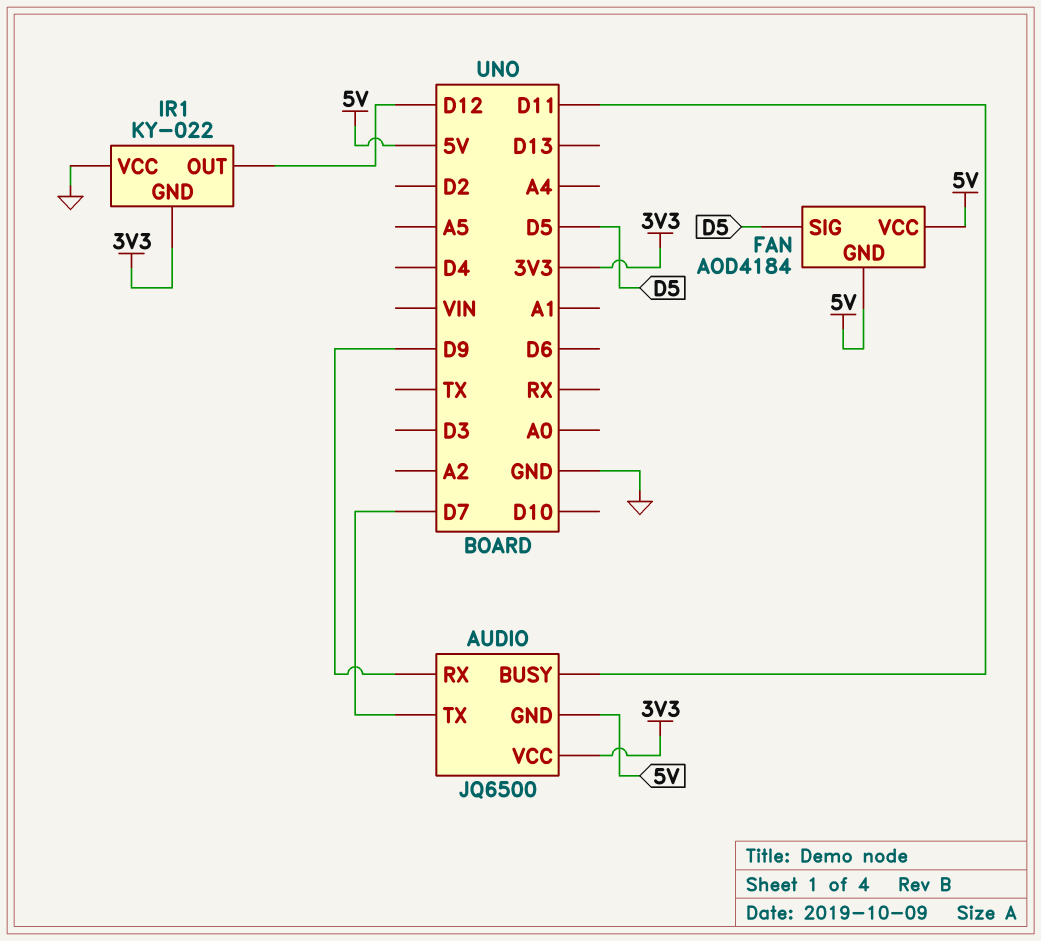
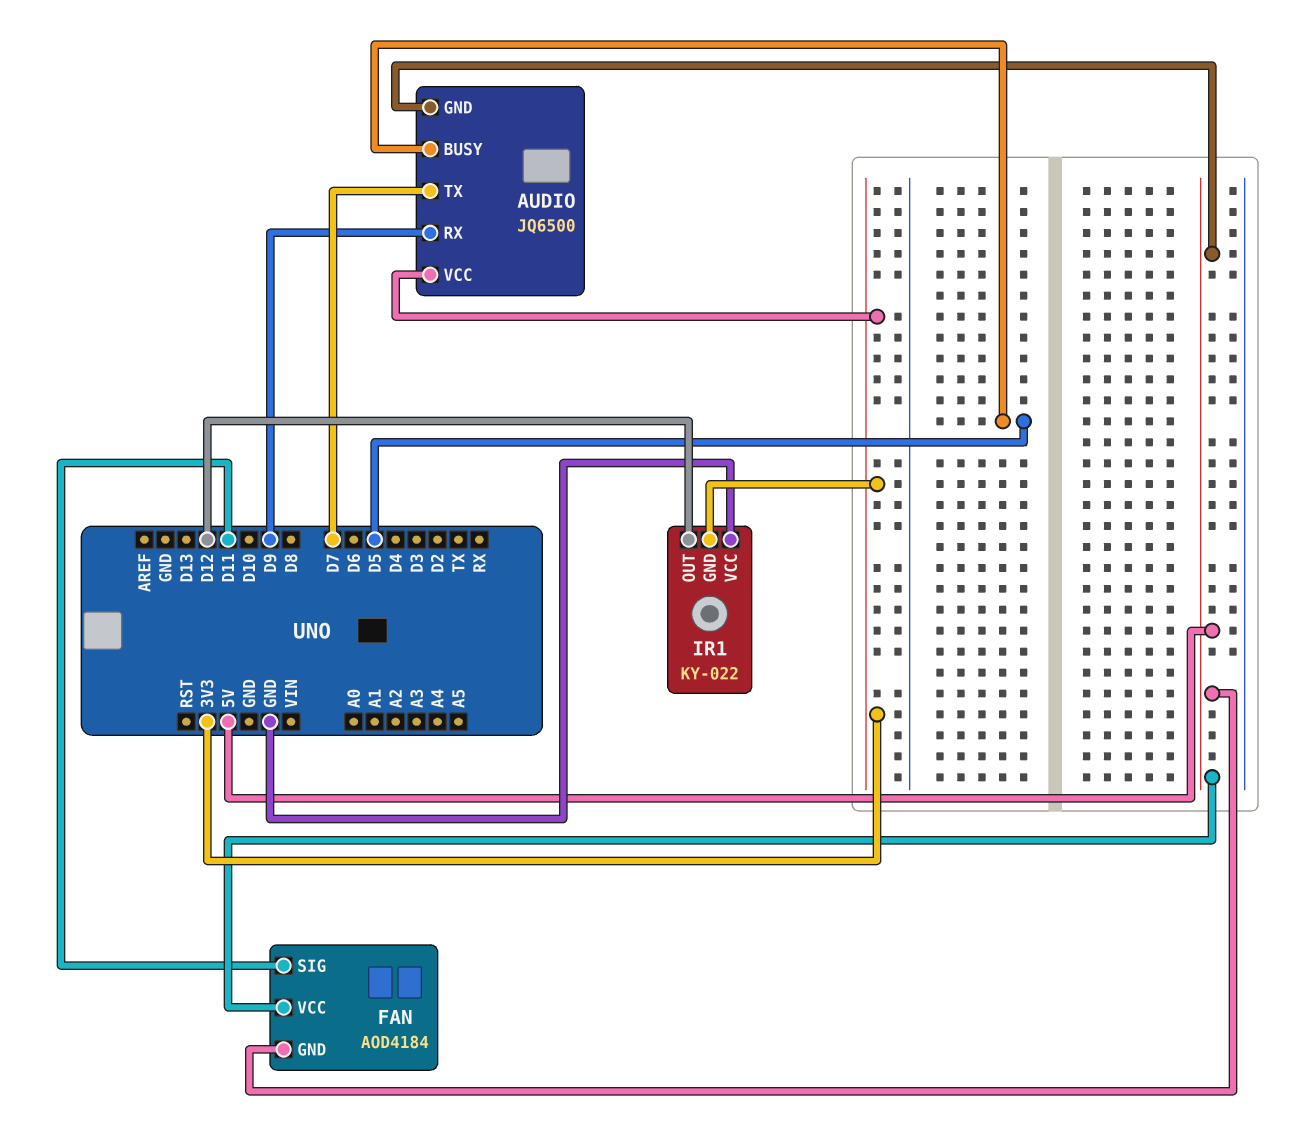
AUDIO pin BUSY: D11 -> D5
FAN pin SIG: D5 -> D11

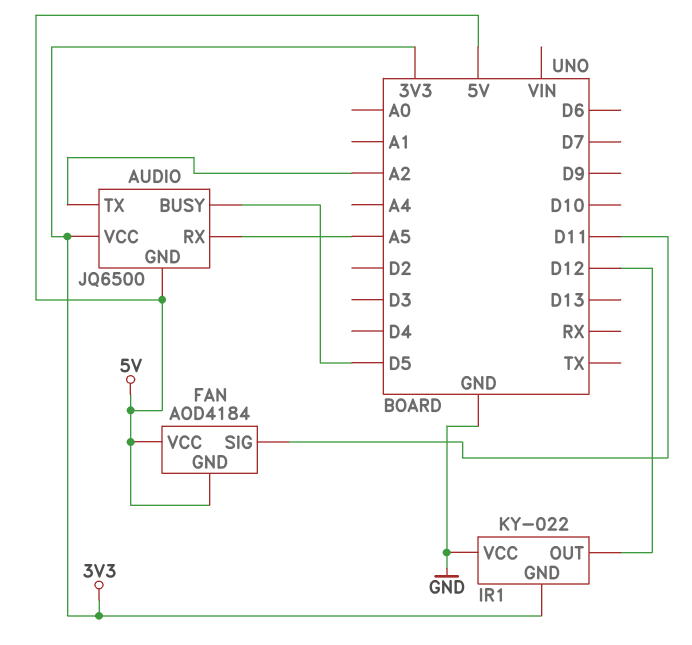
AUDIO pin RX: D9 -> A5
AUDIO pin TX: D7 -> A2

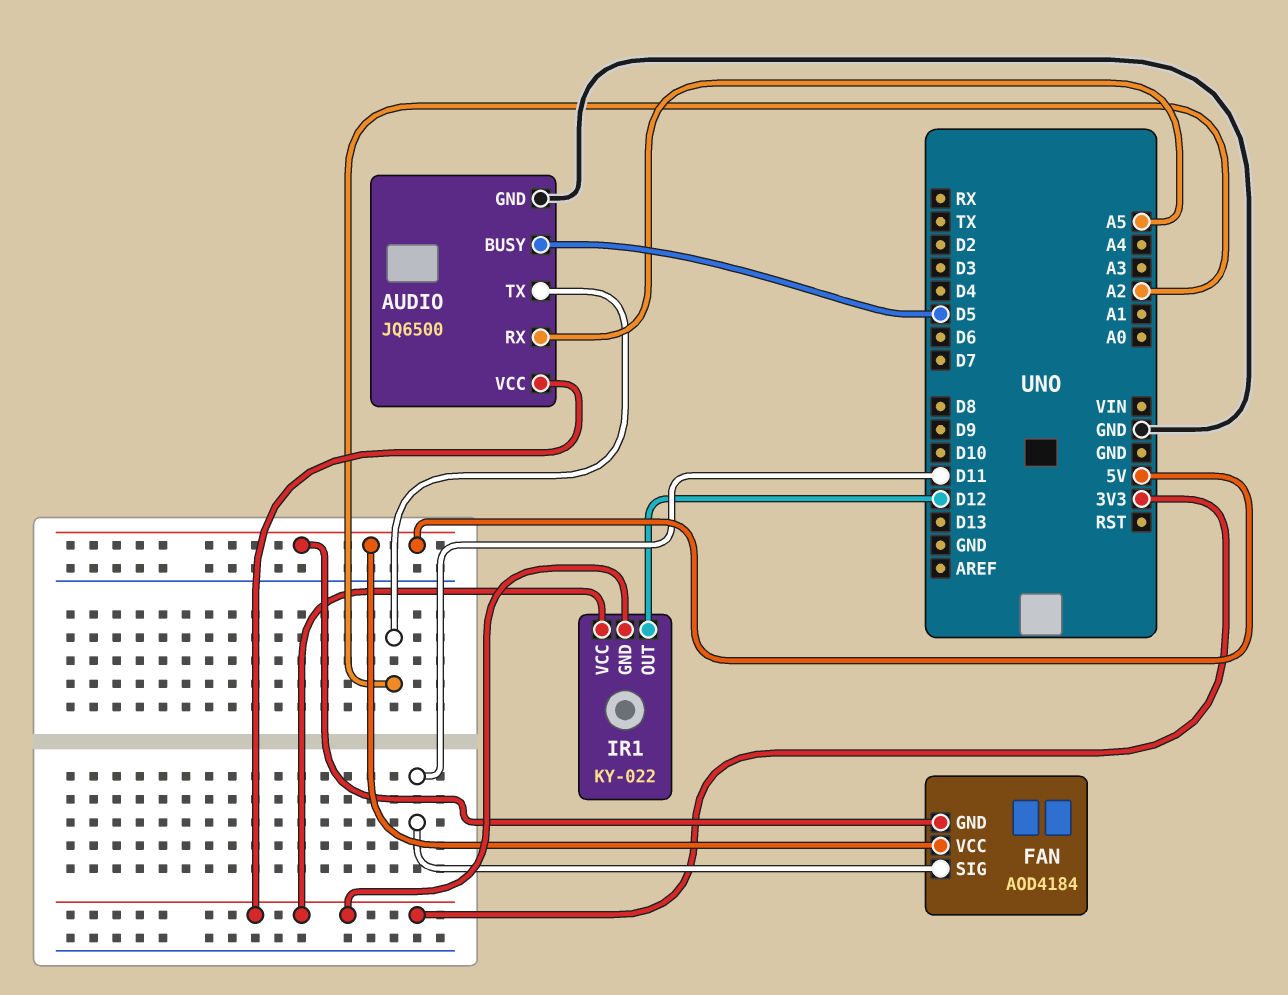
AUDIO pin GND: 5V -> GND
IR1 pin VCC: GND -> 3V3

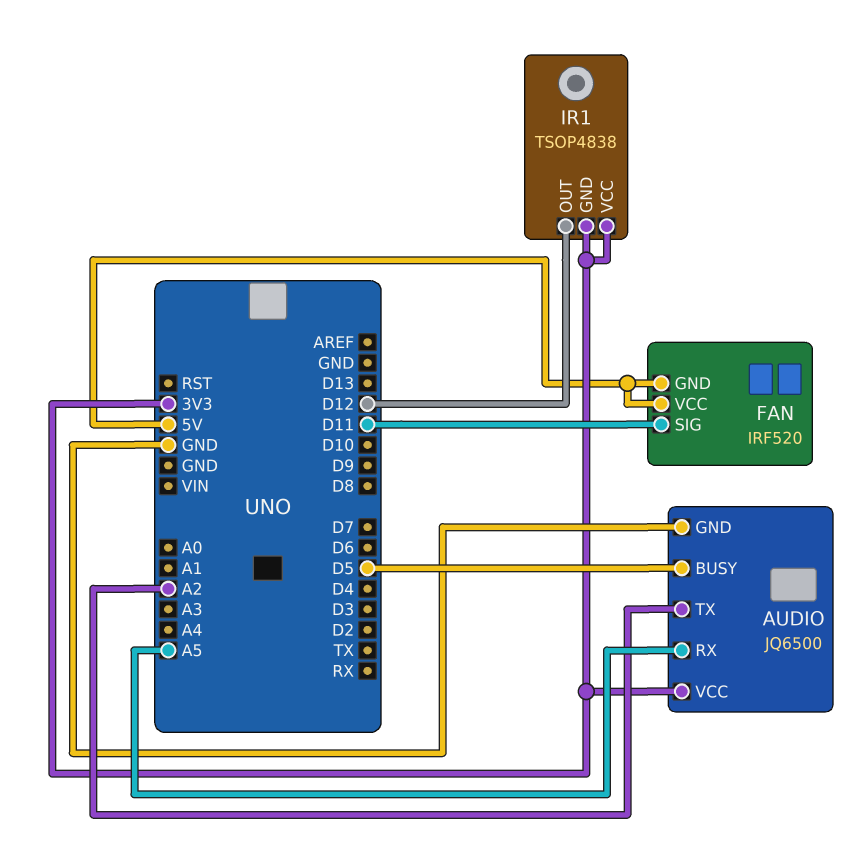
FAN: AOD4184 -> IRF520
IR1: KY-022 -> TSOP4838

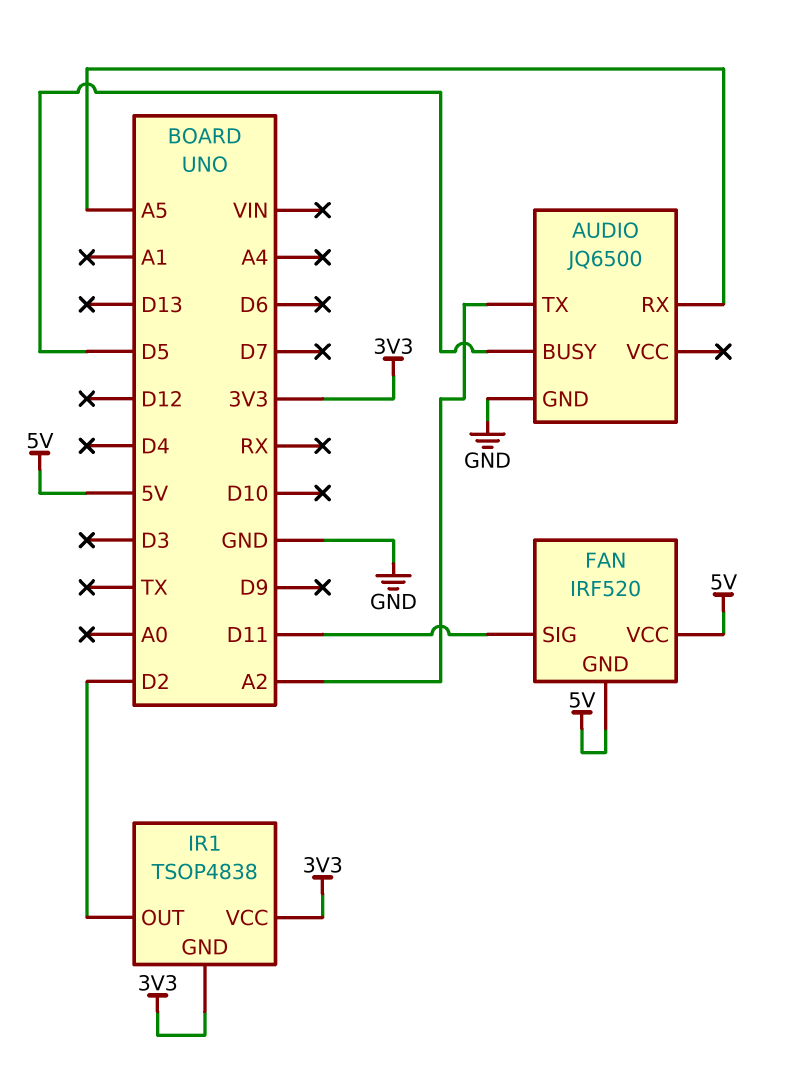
AUDIO pin VCC: 3V3 -> none
IR1 pin OUT: D12 -> D2

